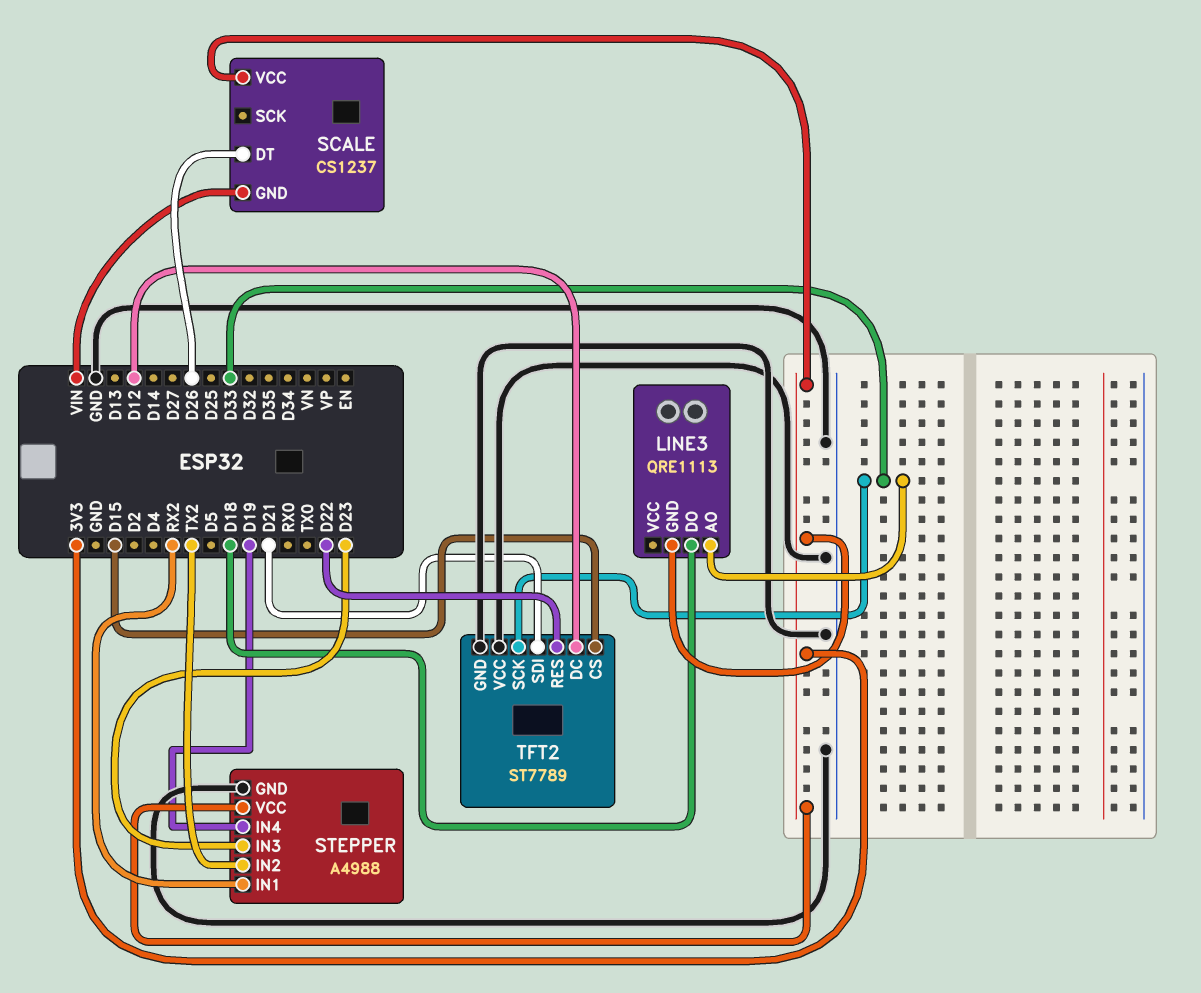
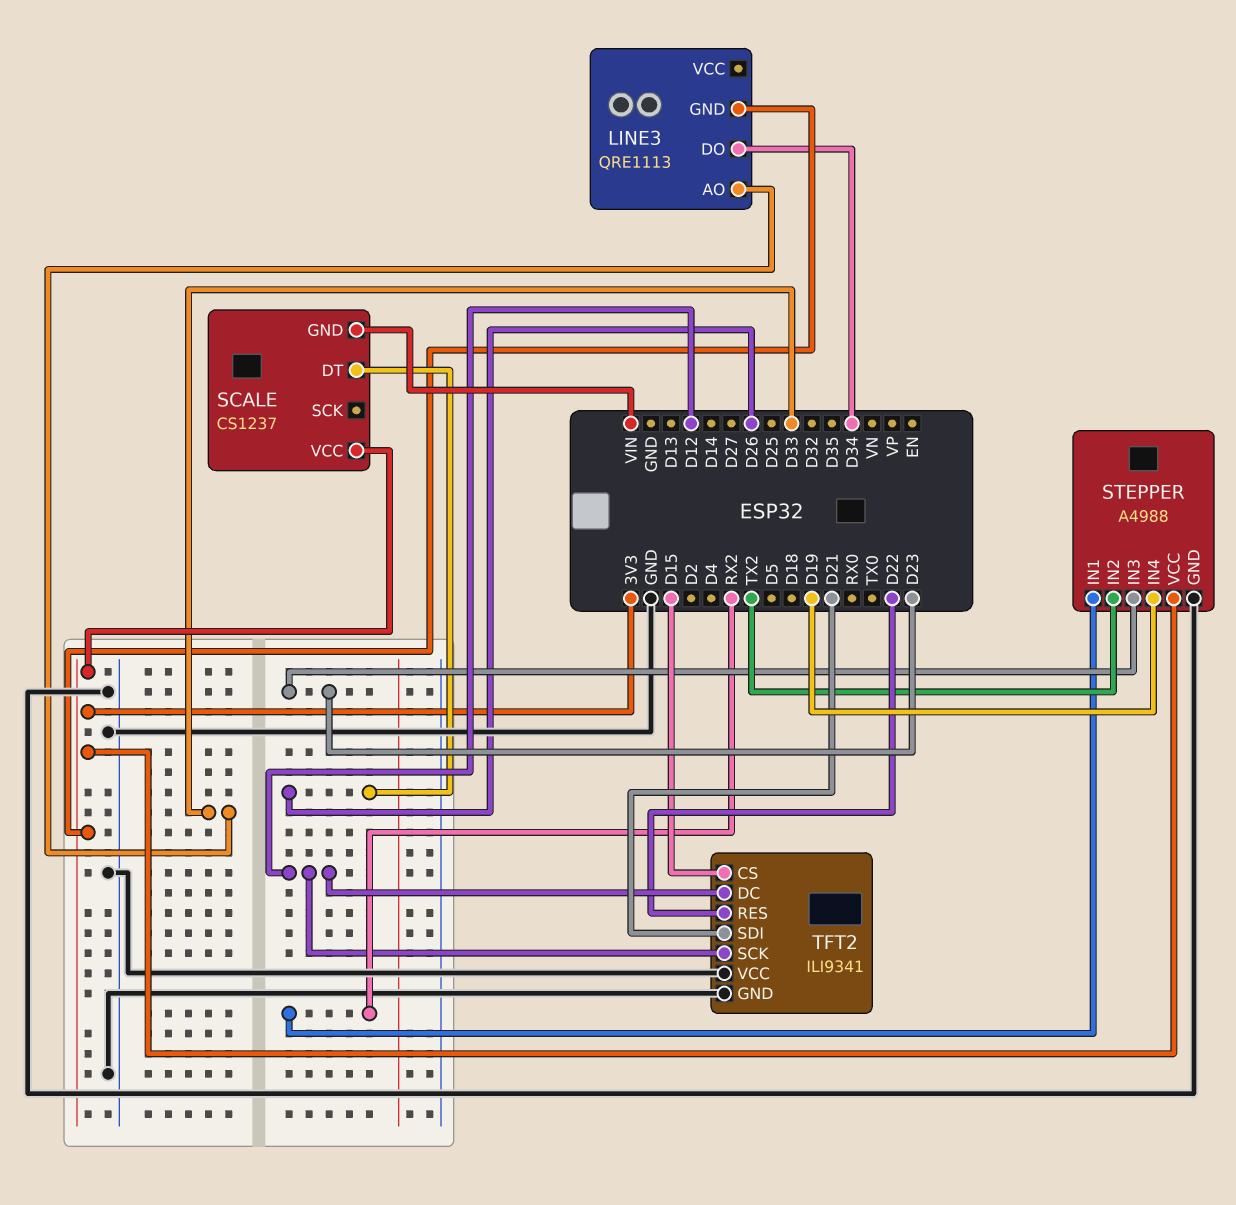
LINE3 pin DO: D18 -> D34
TFT2: ST7789 -> ILI9341
TFT2 pin SCK: D33 -> D12

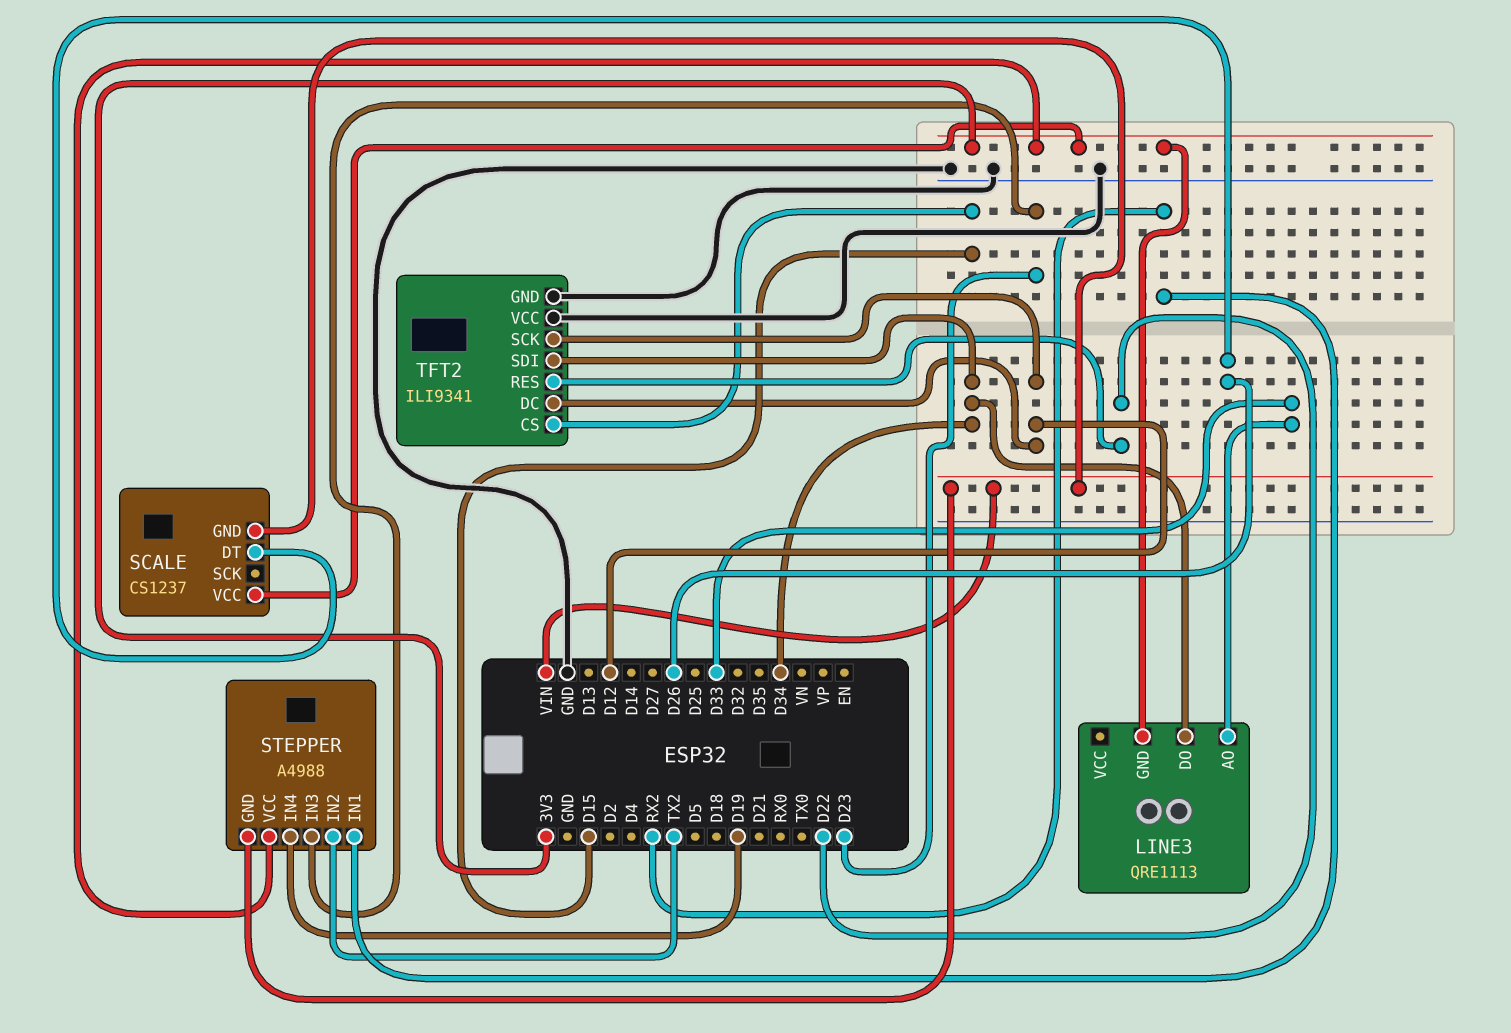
STEPPER pin GND: GND -> VIN
TFT2 pin SDI: D21 -> D34

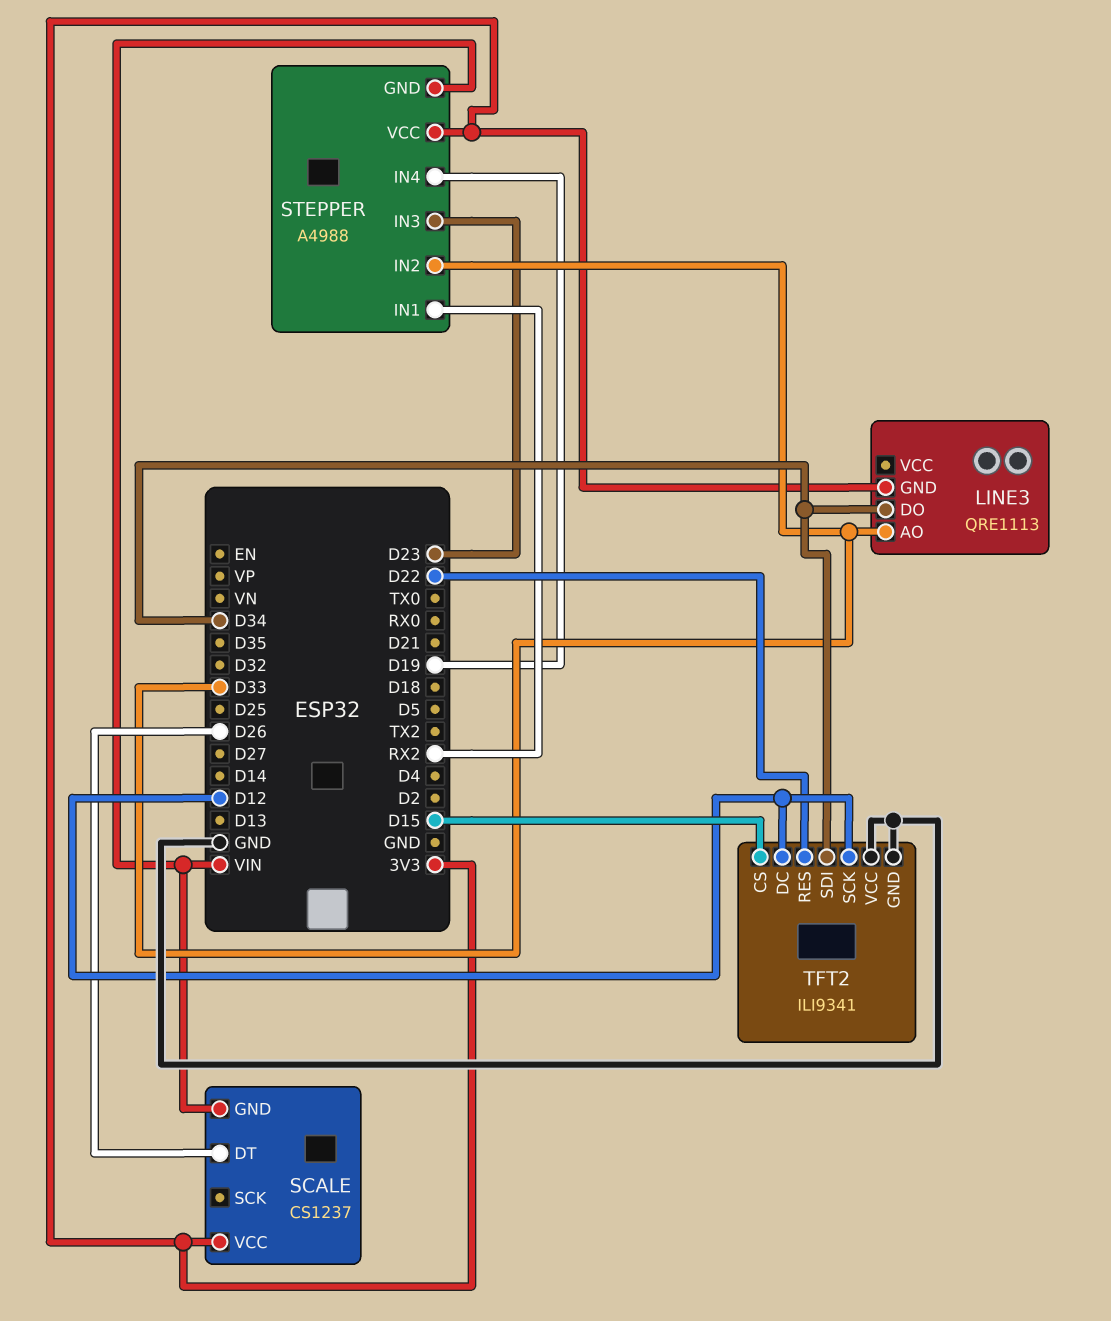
STEPPER pin IN2: TX2 -> D33

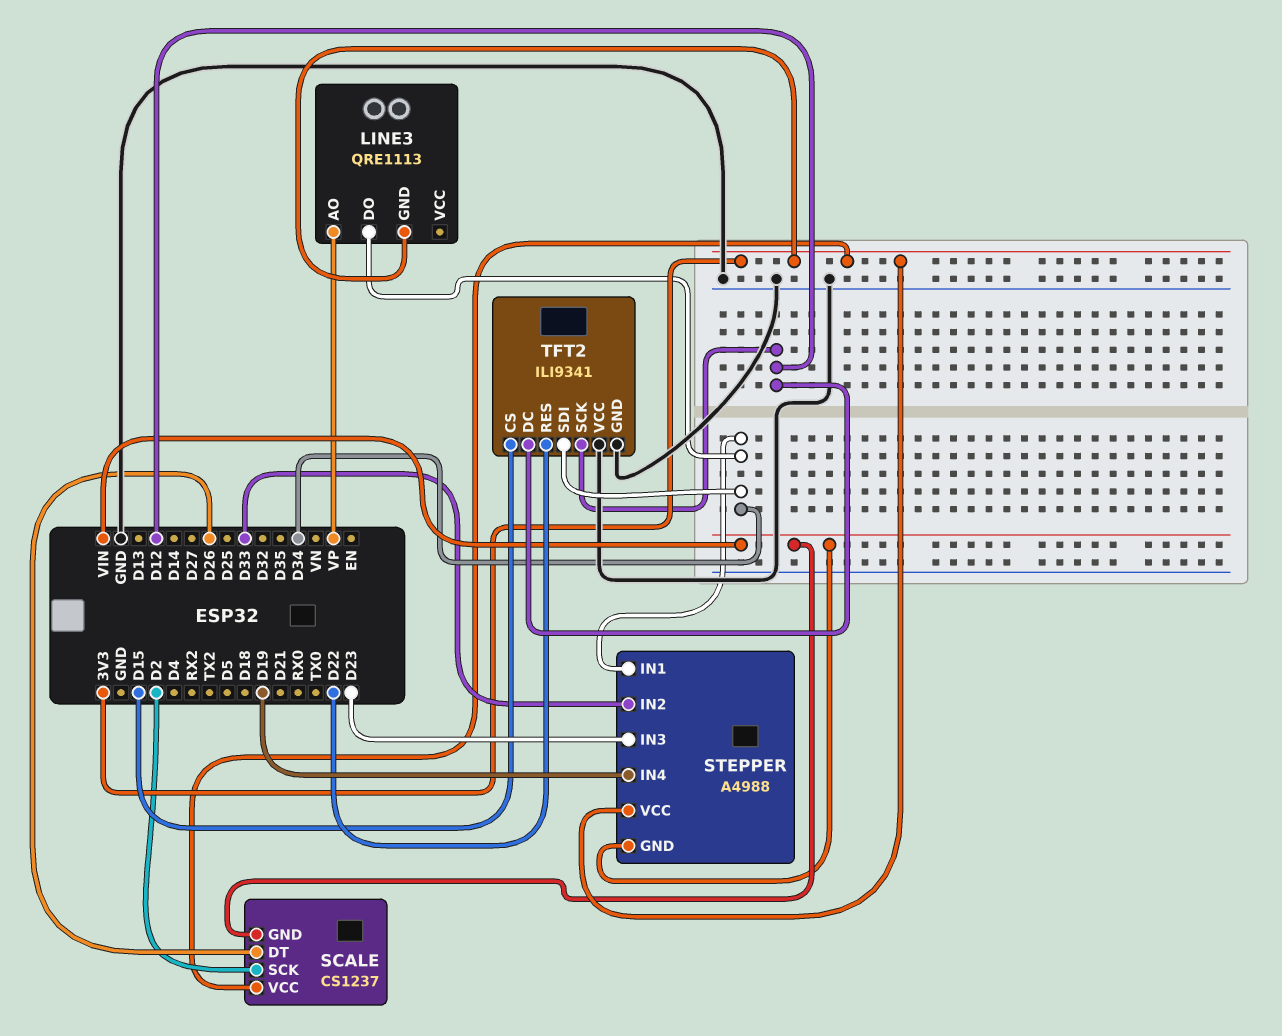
LINE3 pin AO: D33 -> VP
SCALE pin SCK: none -> D2
STEPPER pin IN1: RX2 -> D34

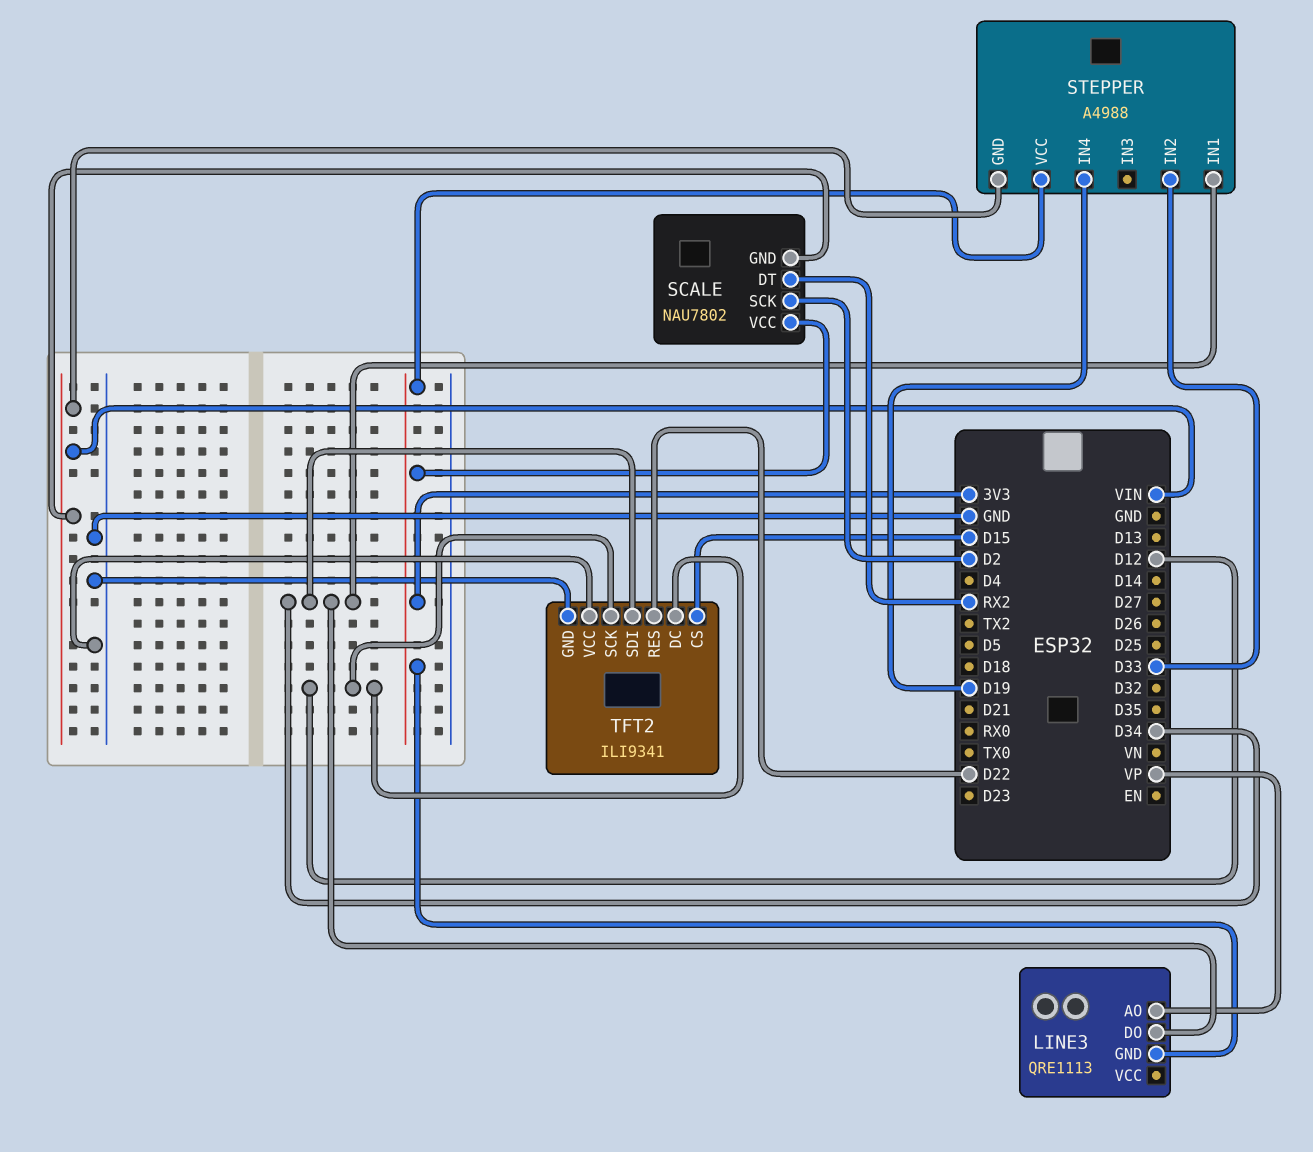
SCALE: CS1237 -> NAU7802
SCALE pin DT: D26 -> RX2
STEPPER pin IN3: D23 -> none

